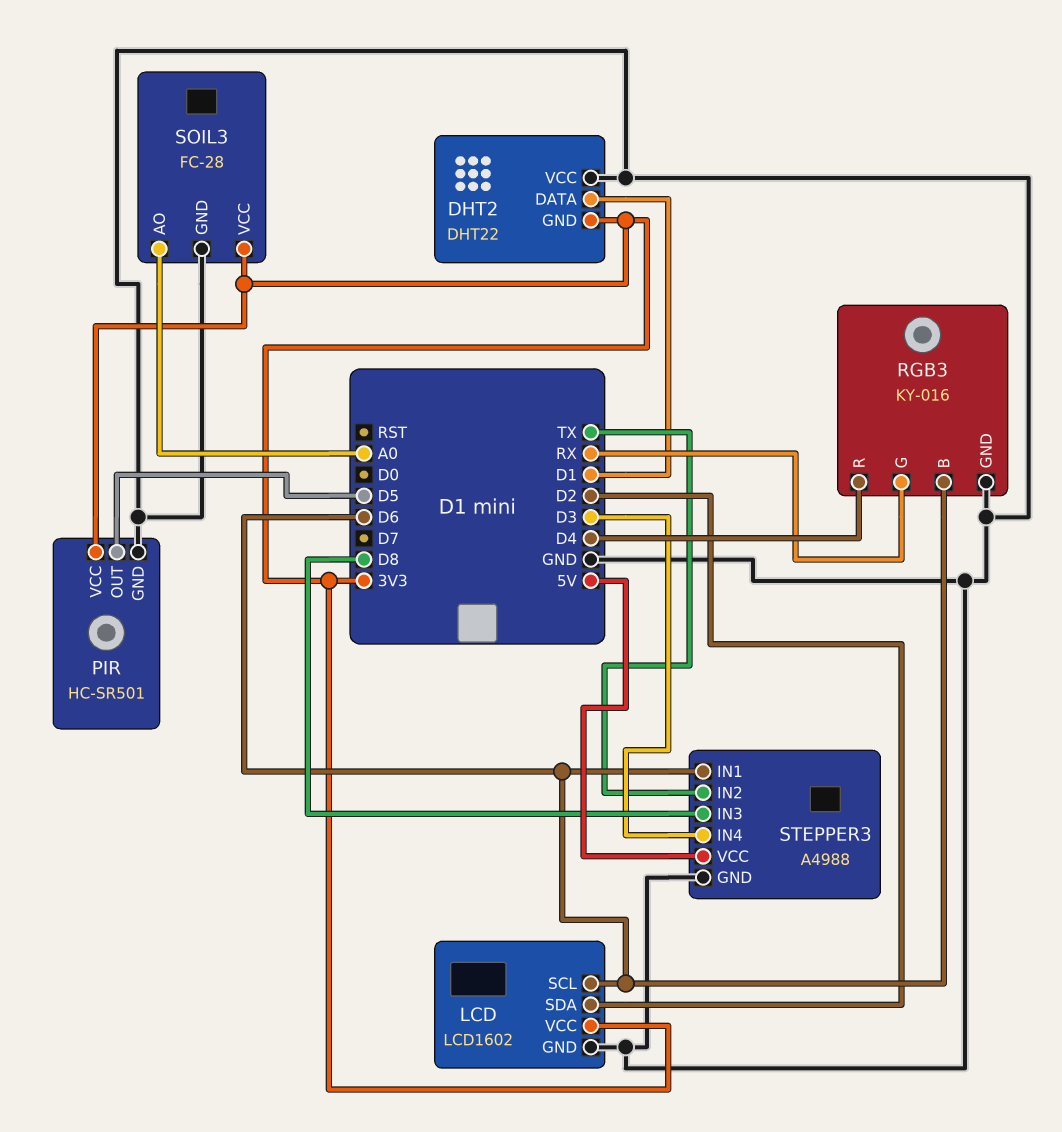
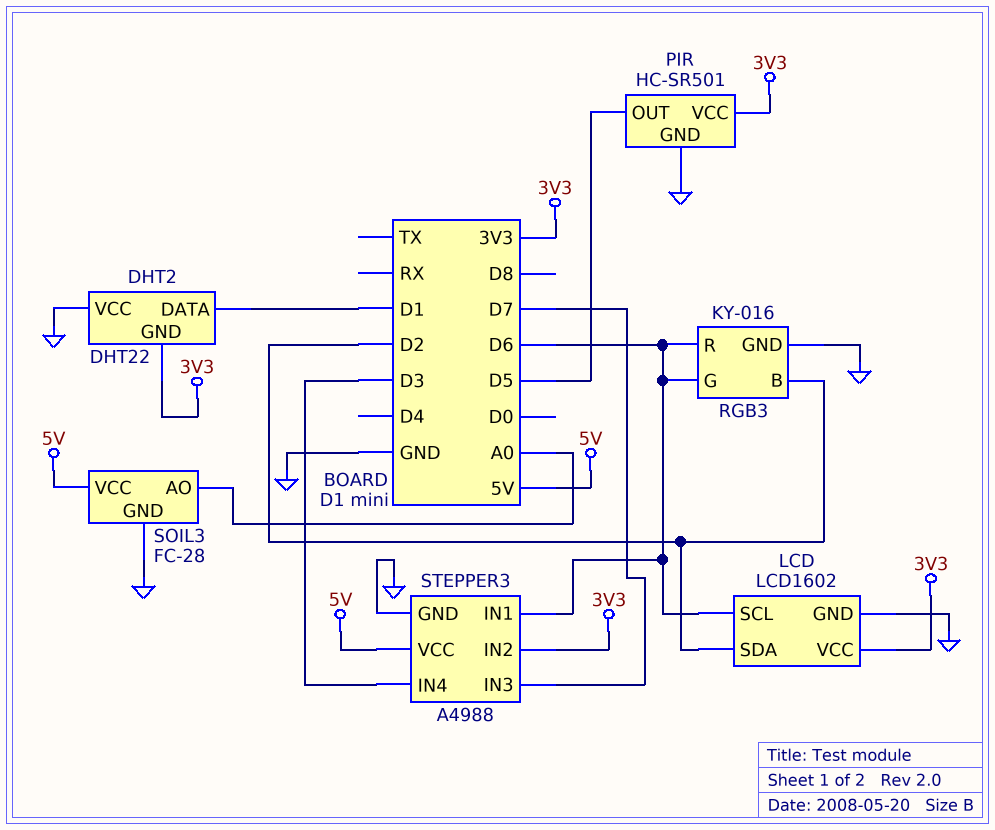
RGB3 pin B: D6 -> D2
RGB3 pin G: RX -> D6
RGB3 pin R: D4 -> D6
SOIL3 pin VCC: 3V3 -> 5V
STEPPER3 pin IN2: TX -> 3V3
STEPPER3 pin IN3: D8 -> D7

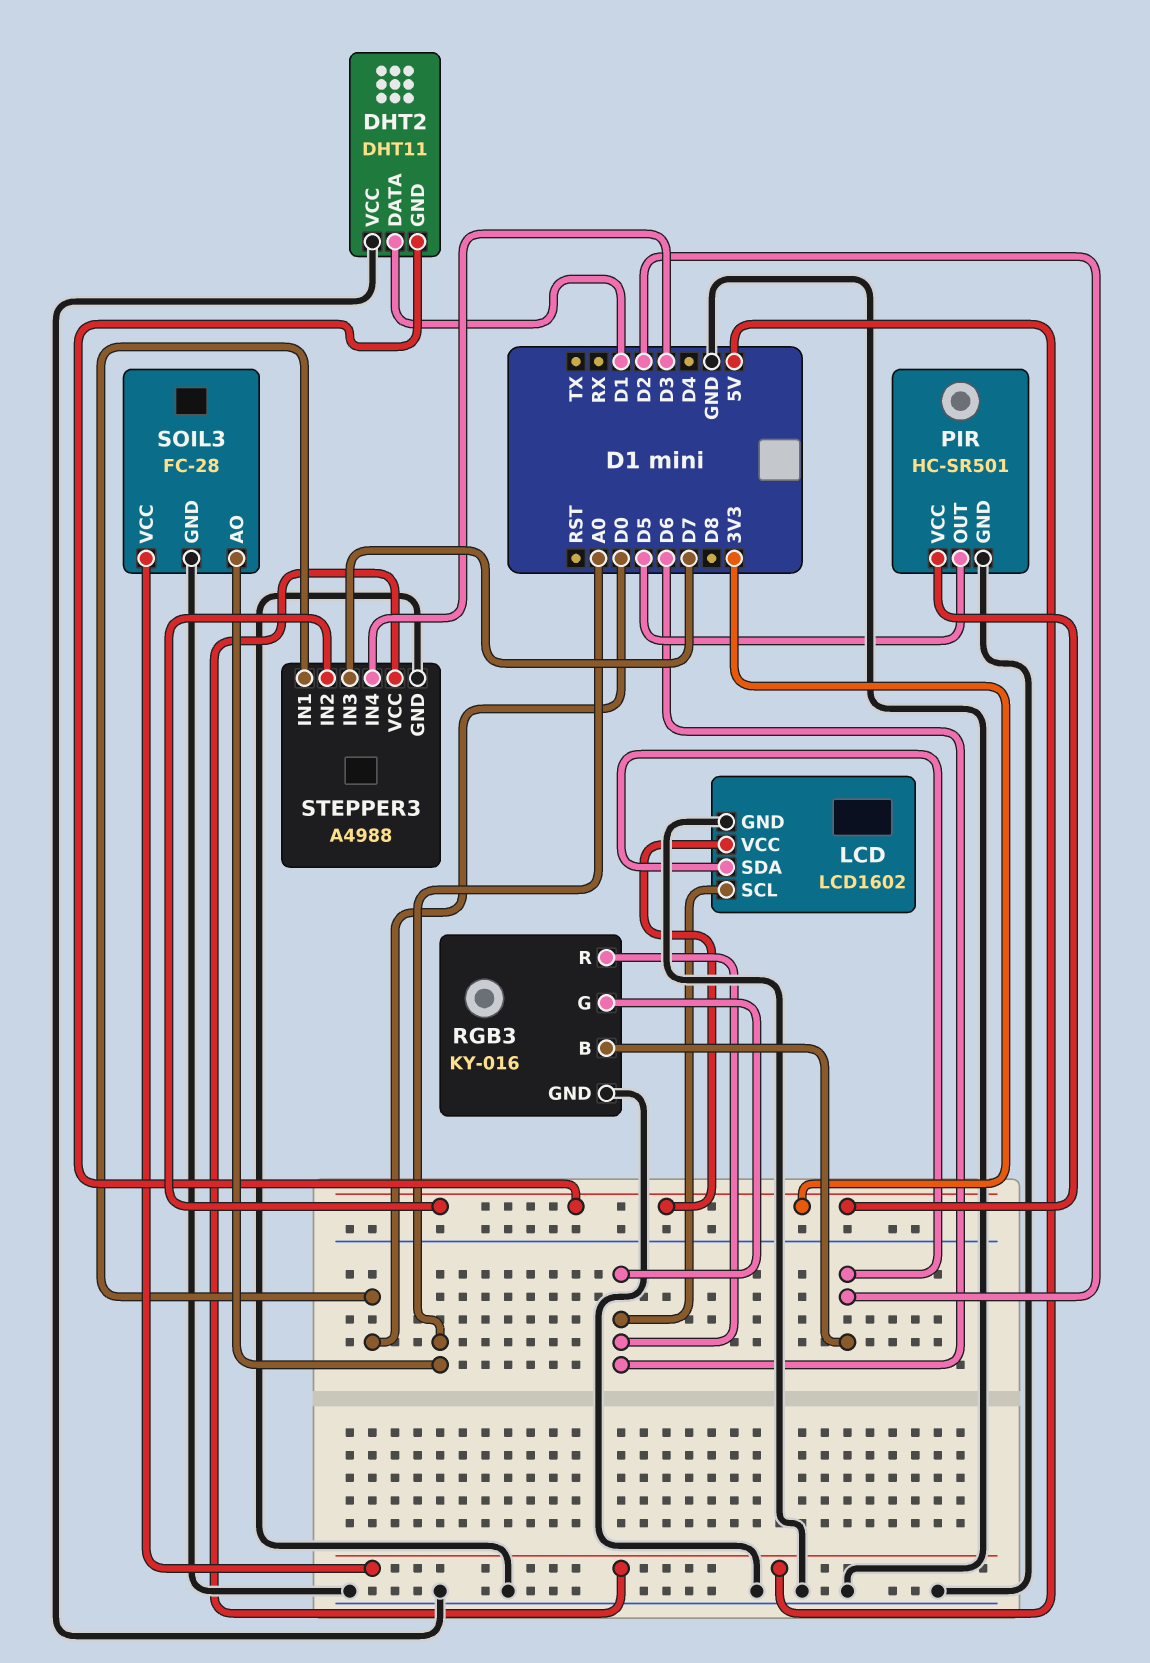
DHT2: DHT22 -> DHT11
STEPPER3 pin IN1: D6 -> D0

